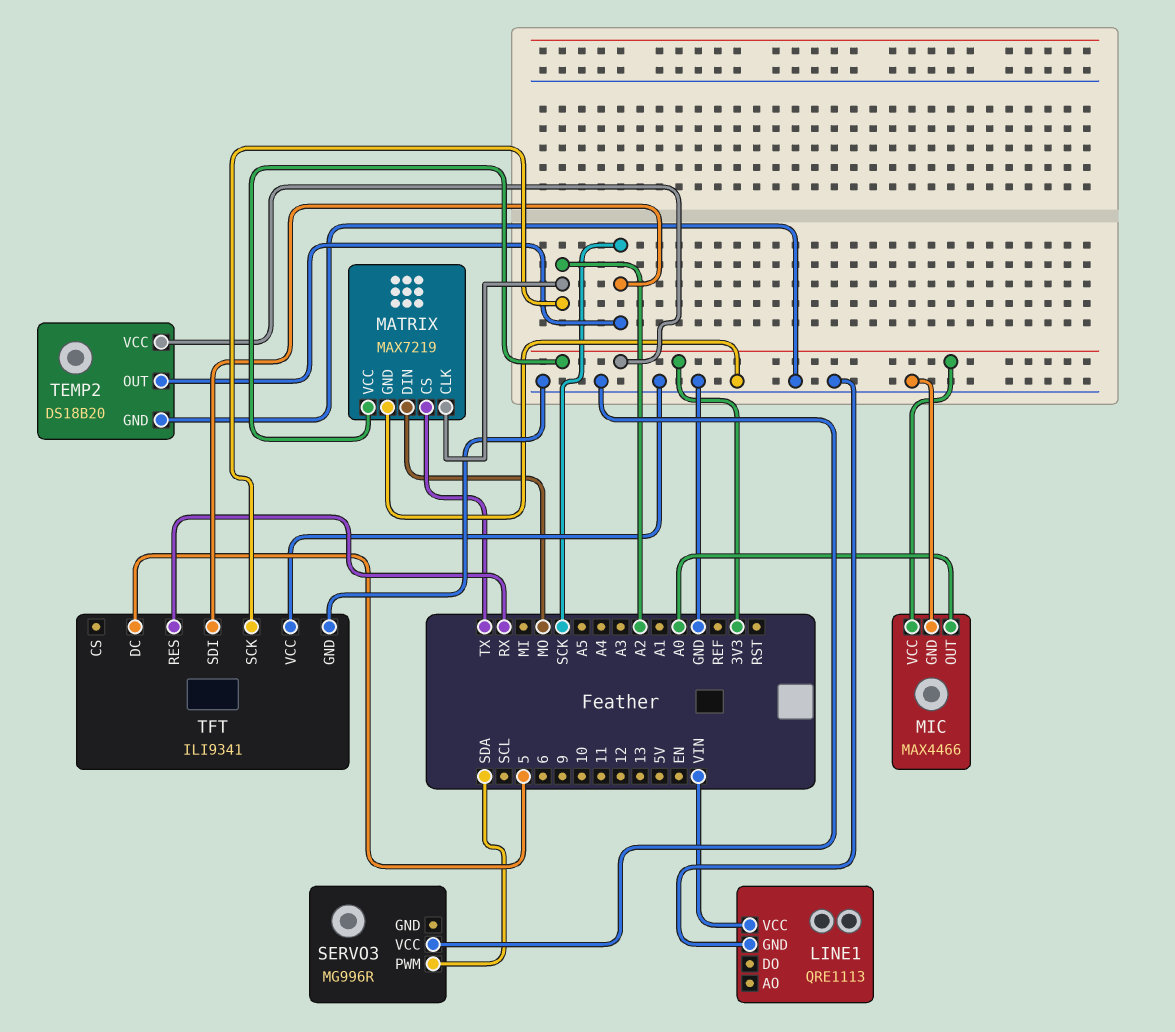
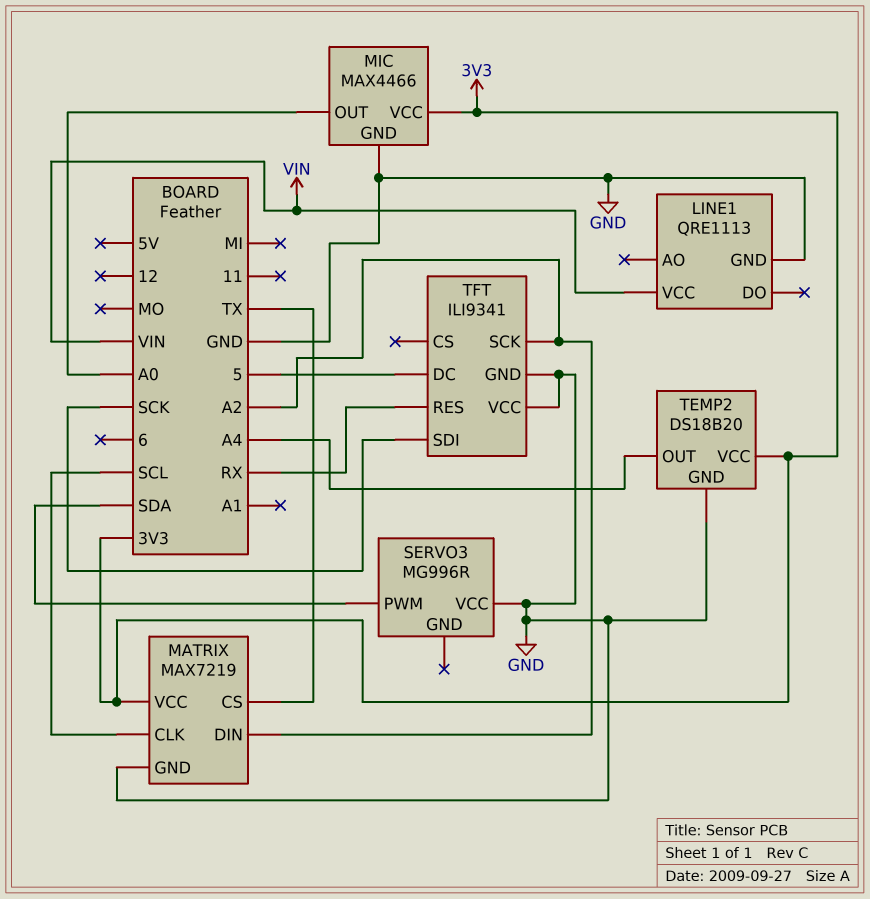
MATRIX pin CLK: A2 -> SCL
MATRIX pin DIN: MO -> A2
TEMP2 pin OUT: SCK -> A4

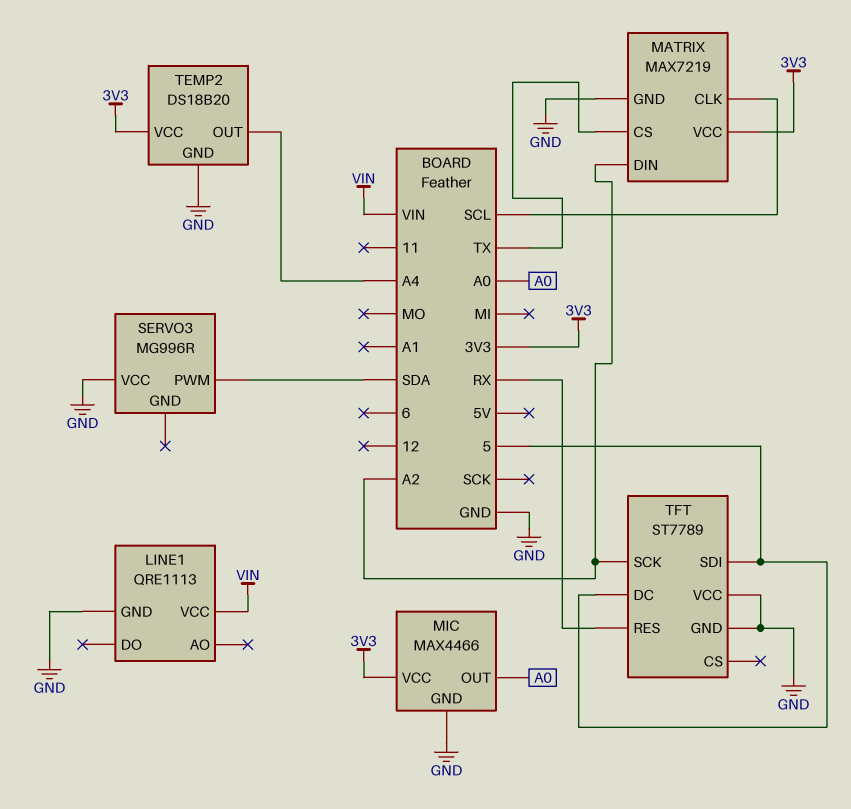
TFT: ILI9341 -> ST7789
TFT pin SDI: SCK -> 5

